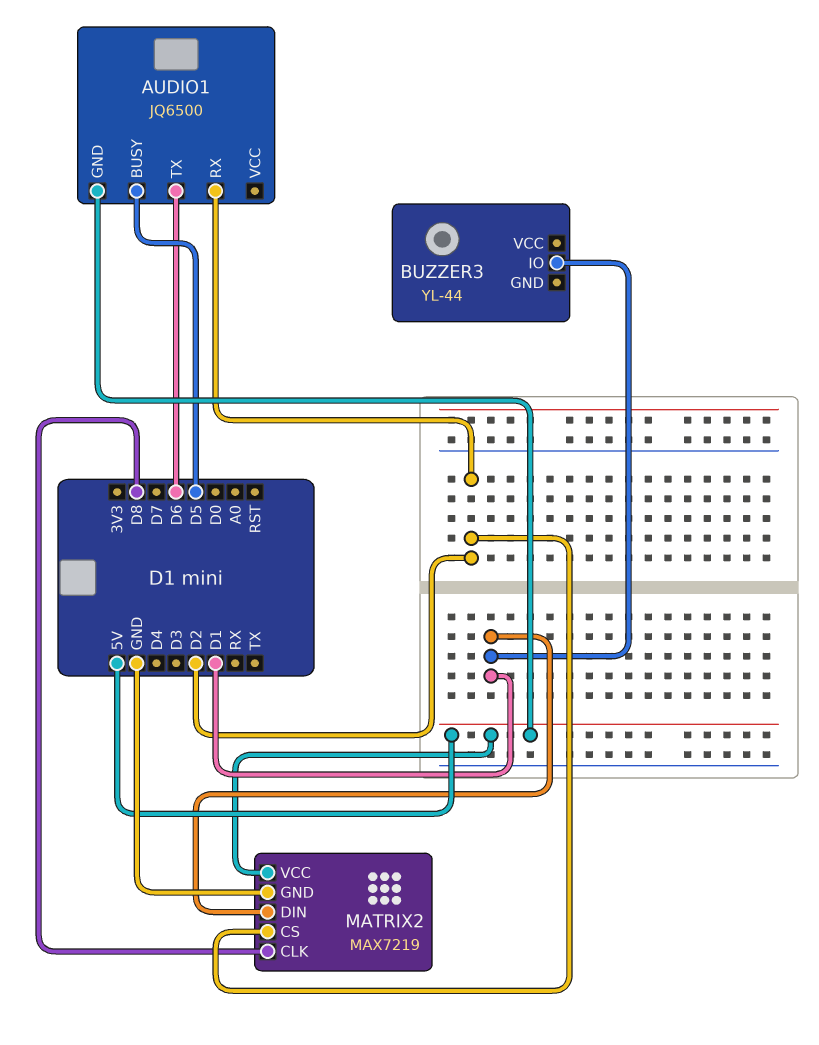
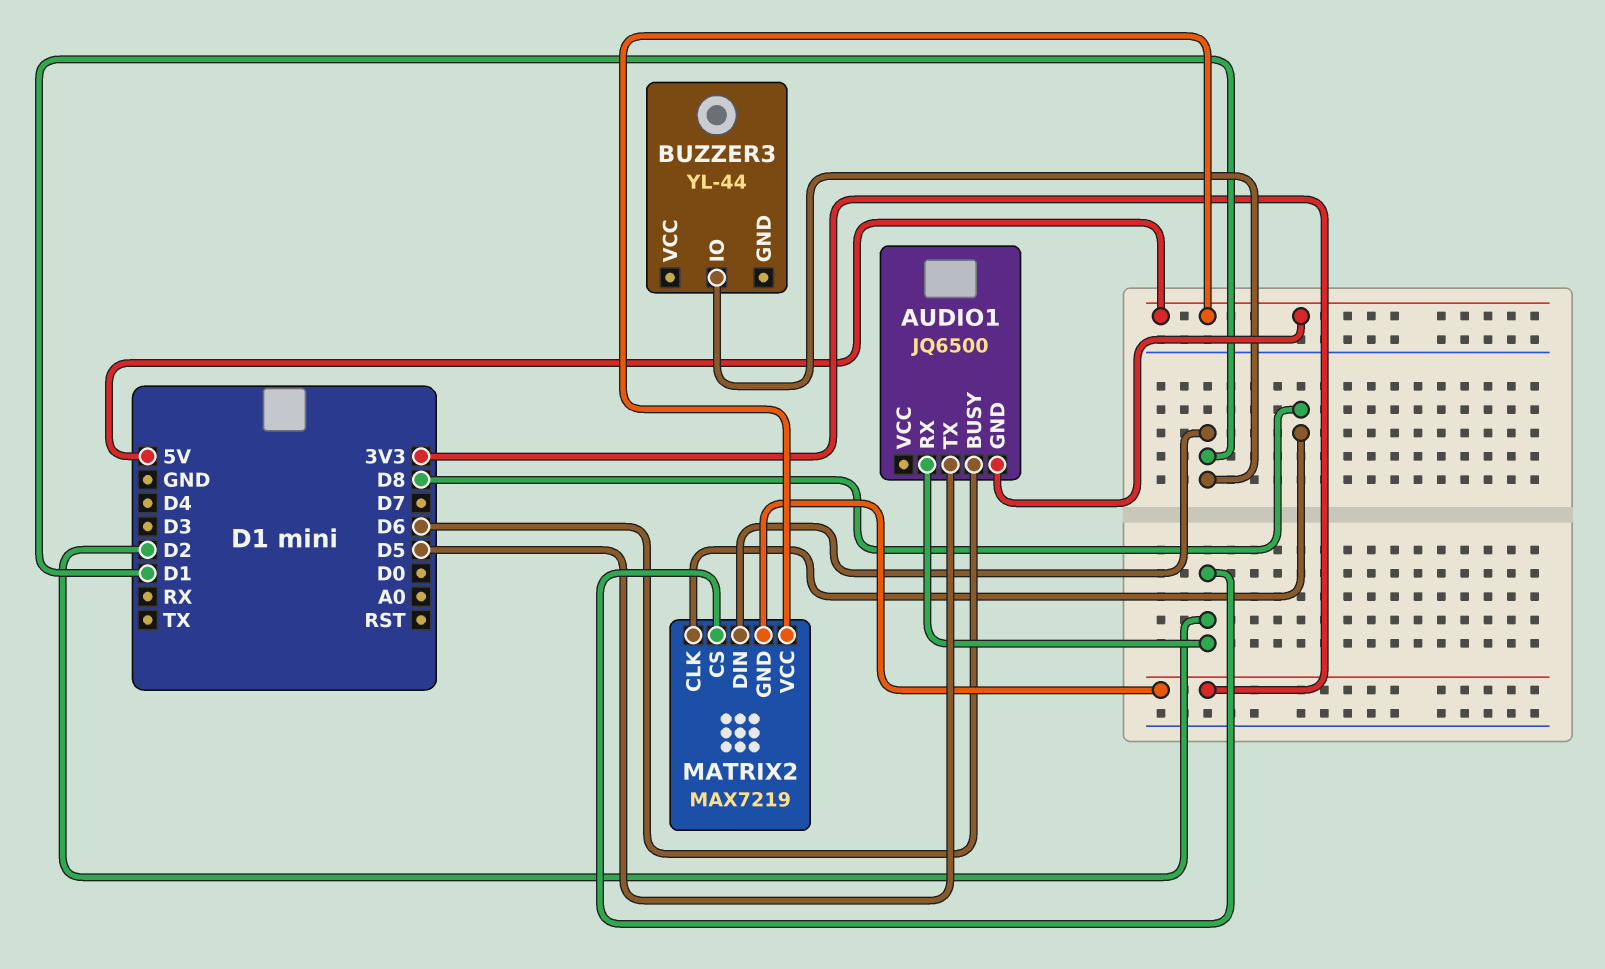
AUDIO1 pin BUSY: D5 -> D6
AUDIO1 pin TX: D6 -> D5
MATRIX2 pin GND: GND -> 3V3

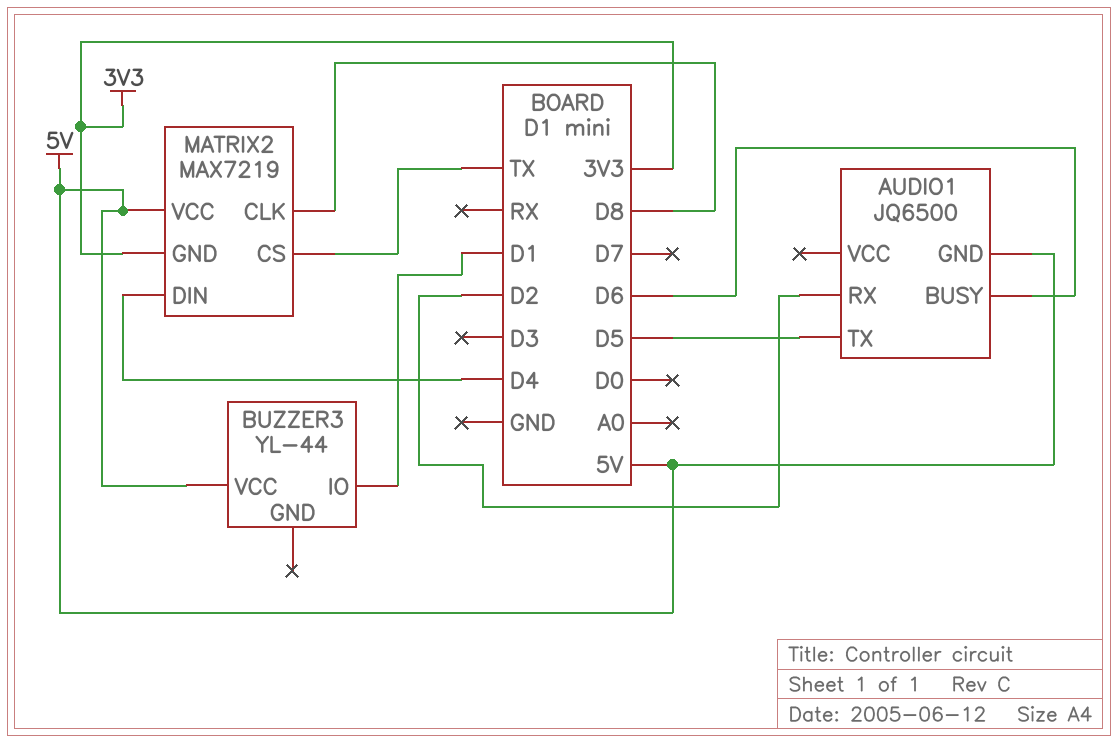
BUZZER3 pin VCC: none -> 5V
MATRIX2 pin CS: D2 -> TX
MATRIX2 pin DIN: D1 -> D4

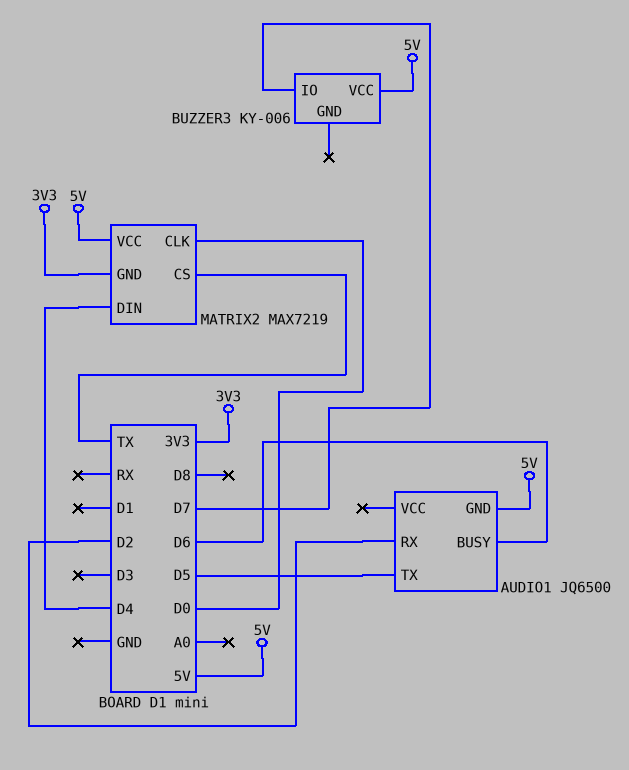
BUZZER3: YL-44 -> KY-006
BUZZER3 pin IO: D1 -> D7
MATRIX2 pin CLK: D8 -> D0

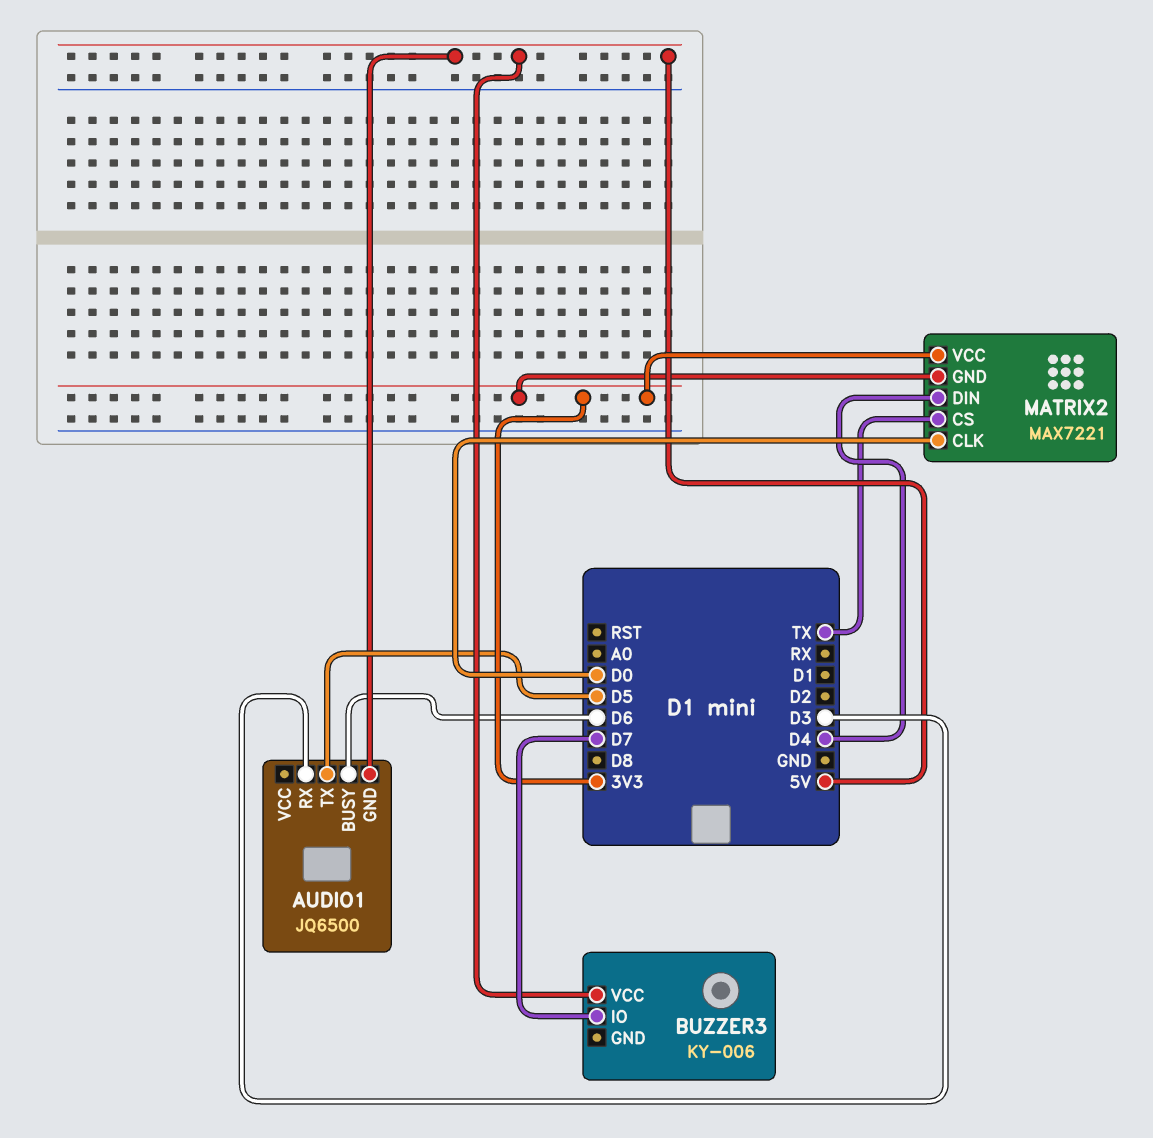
AUDIO1 pin RX: D2 -> D3
MATRIX2: MAX7219 -> MAX7221
MATRIX2 pin VCC: 5V -> 3V3

